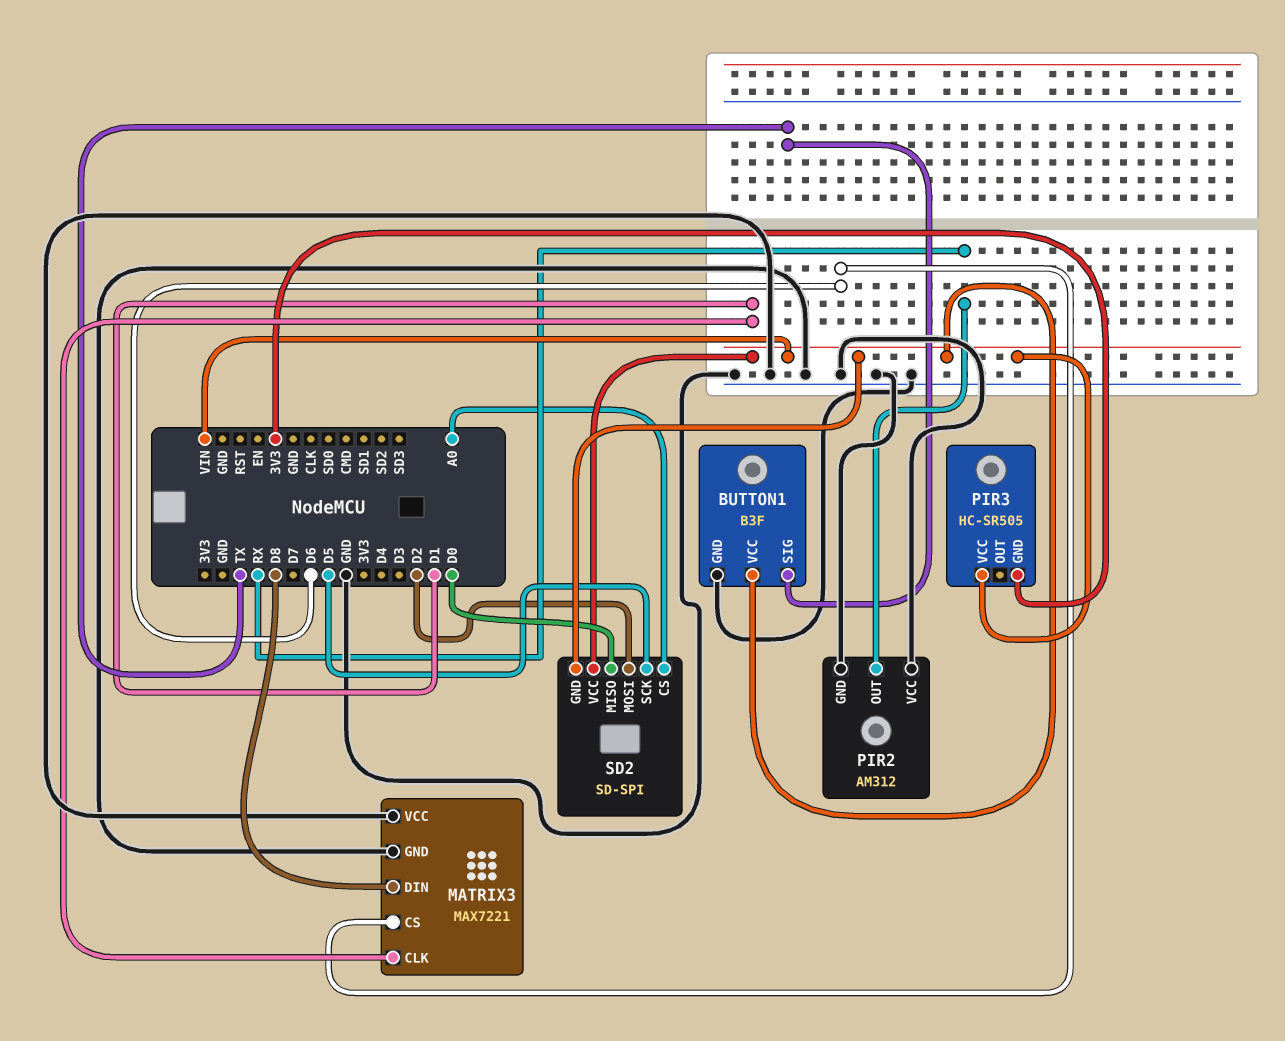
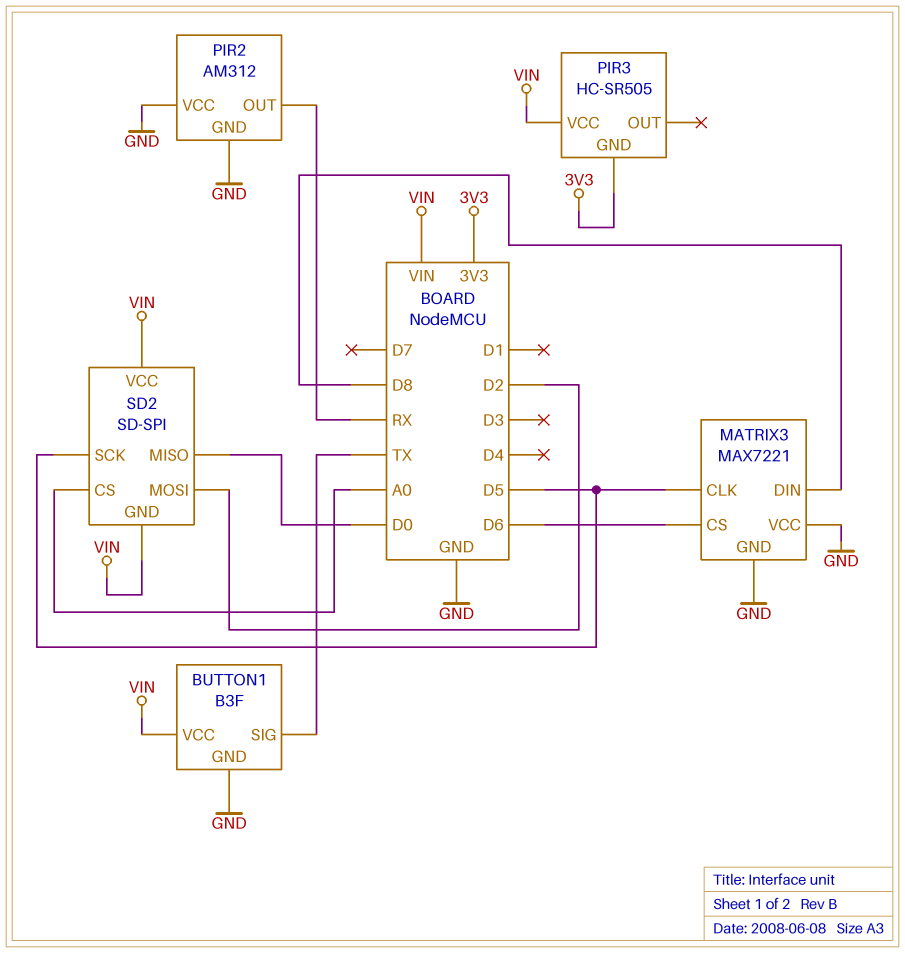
MATRIX3 pin CLK: D1 -> D5

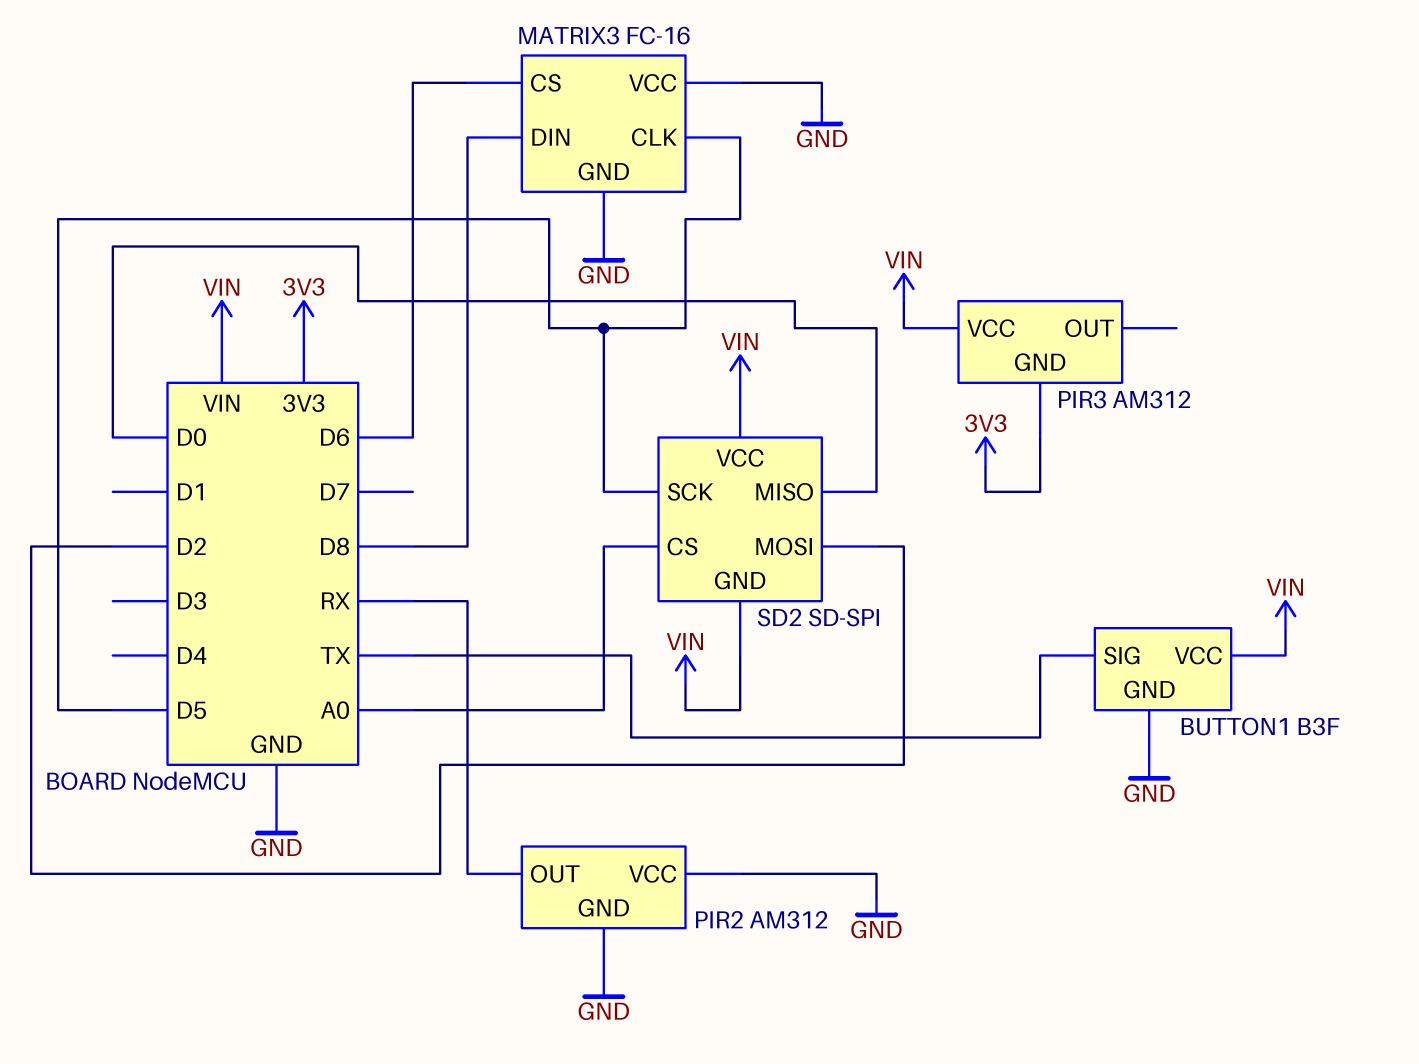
MATRIX3: MAX7221 -> FC-16
PIR3: HC-SR505 -> AM312

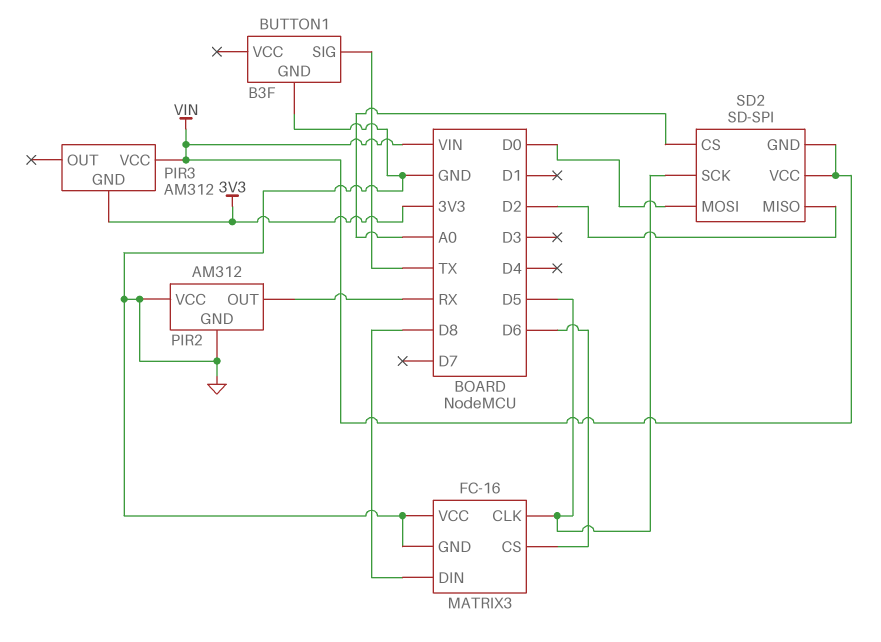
BUTTON1 pin VCC: VIN -> none
SD2 pin MISO: D0 -> D2
SD2 pin MOSI: D2 -> D0

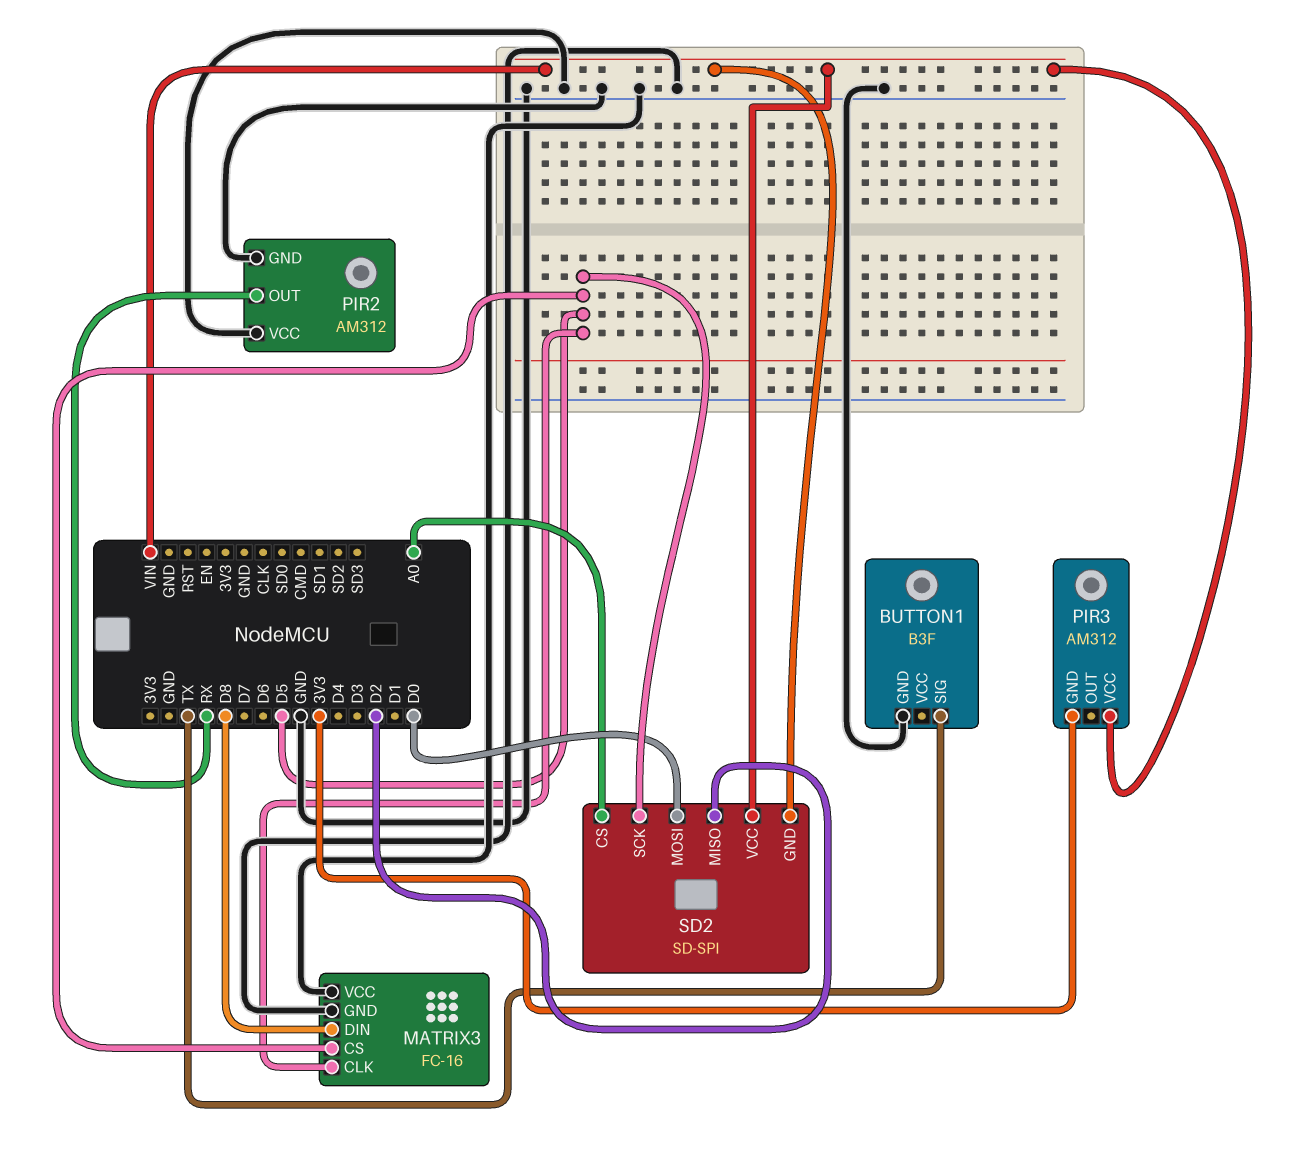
MATRIX3 pin CS: D6 -> D5

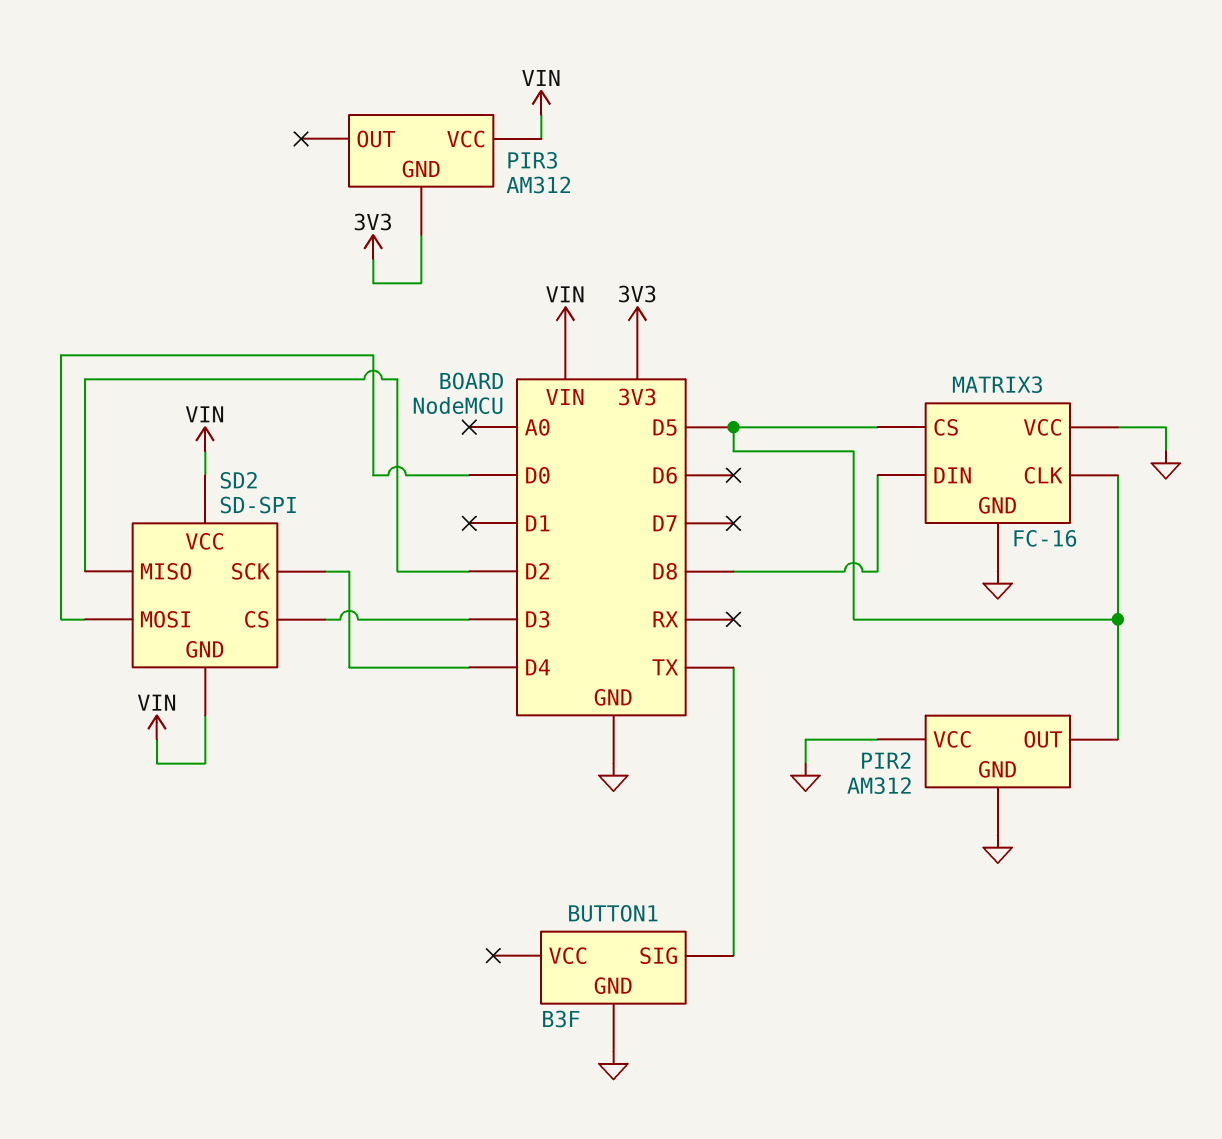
PIR2 pin OUT: RX -> D5
SD2 pin CS: A0 -> D3
SD2 pin SCK: D5 -> D4

